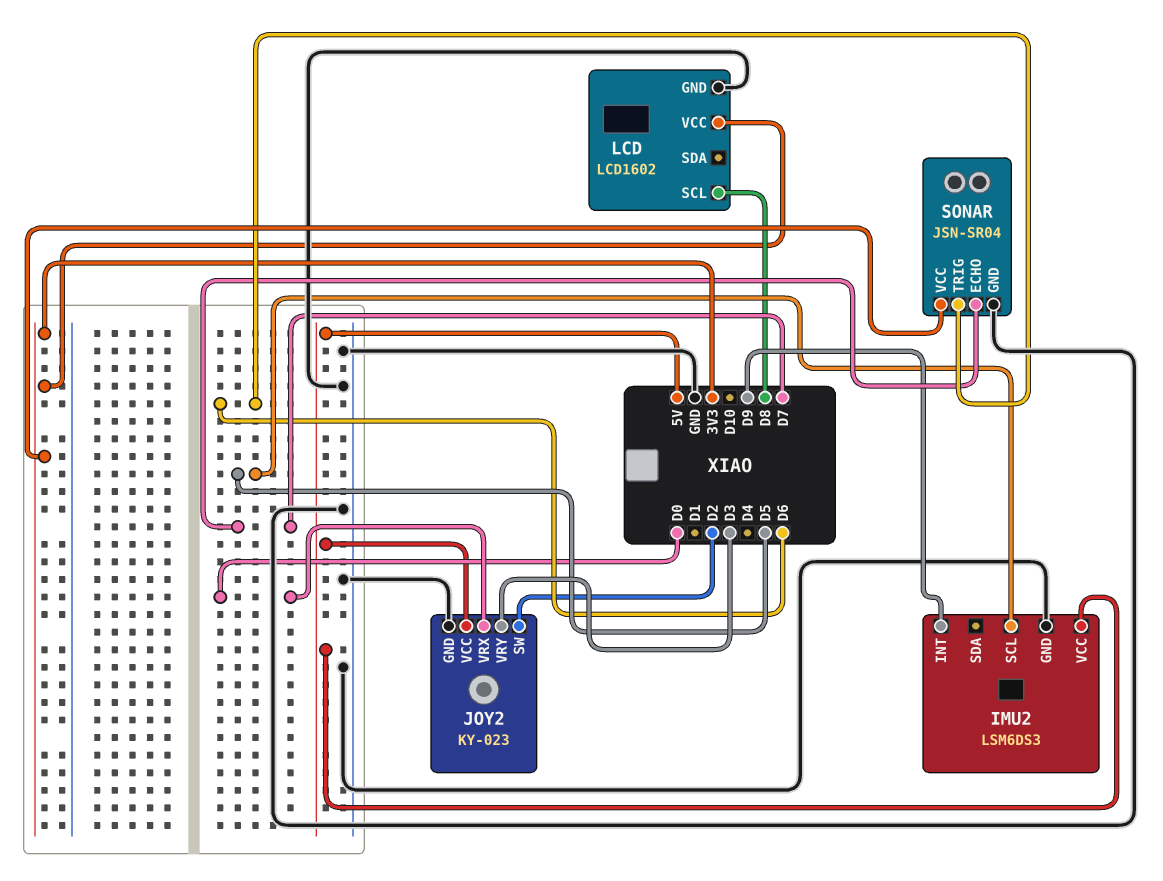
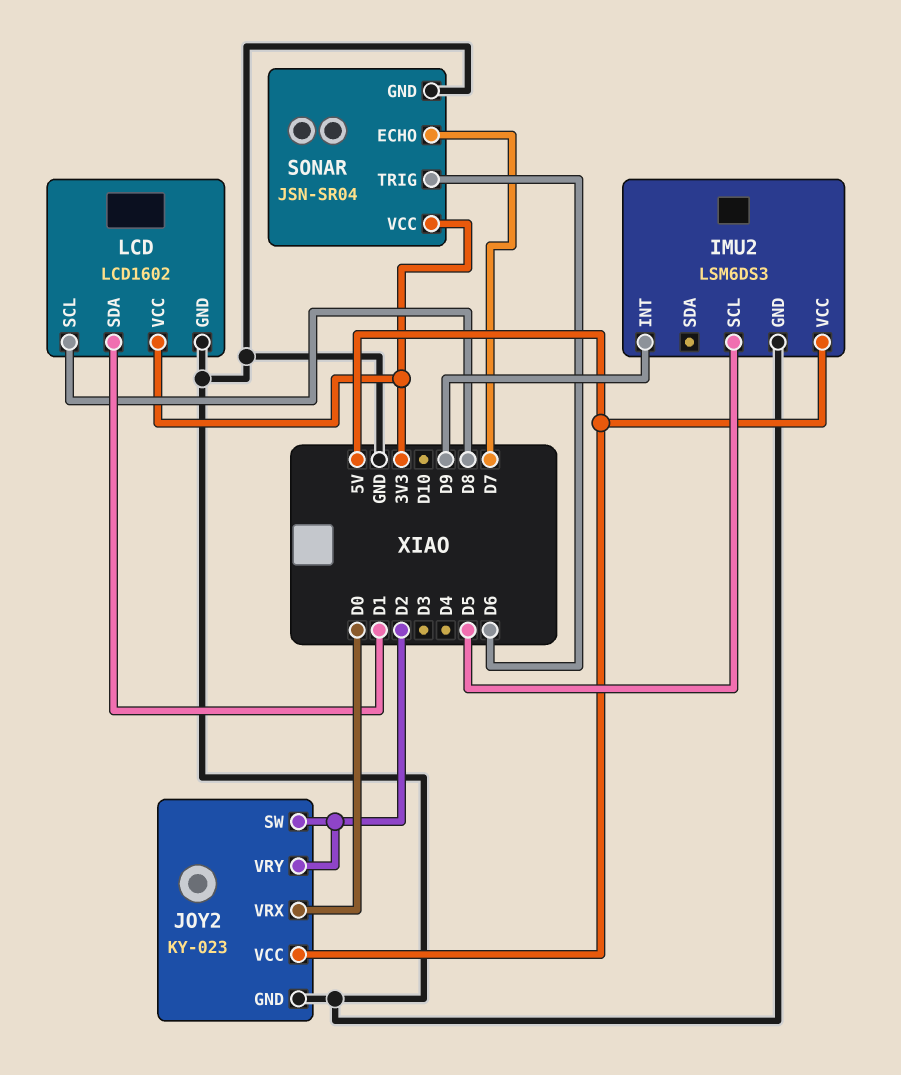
JOY2 pin VRY: D3 -> D2
LCD pin SDA: none -> D1

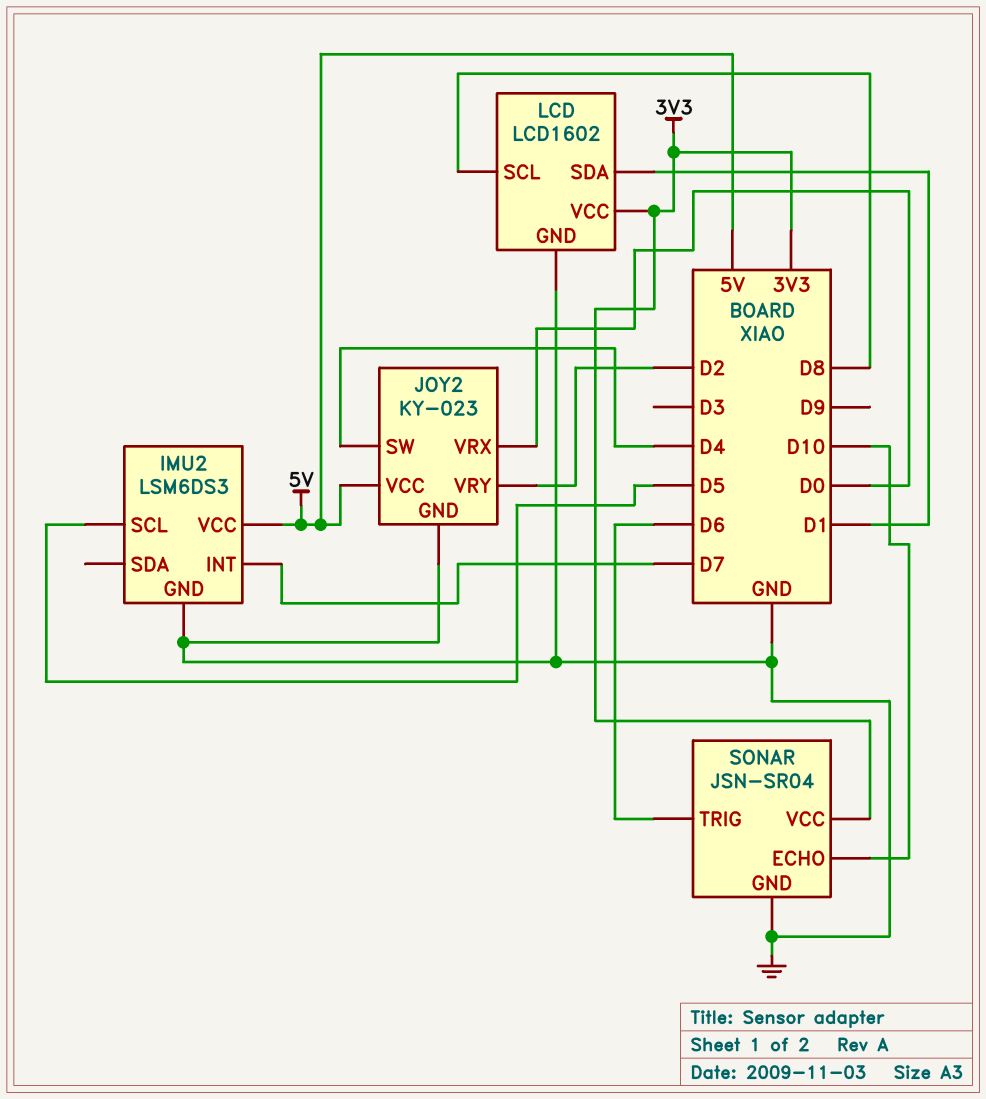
IMU2 pin INT: D9 -> D7
JOY2 pin SW: D2 -> D4
SONAR pin ECHO: D7 -> D10

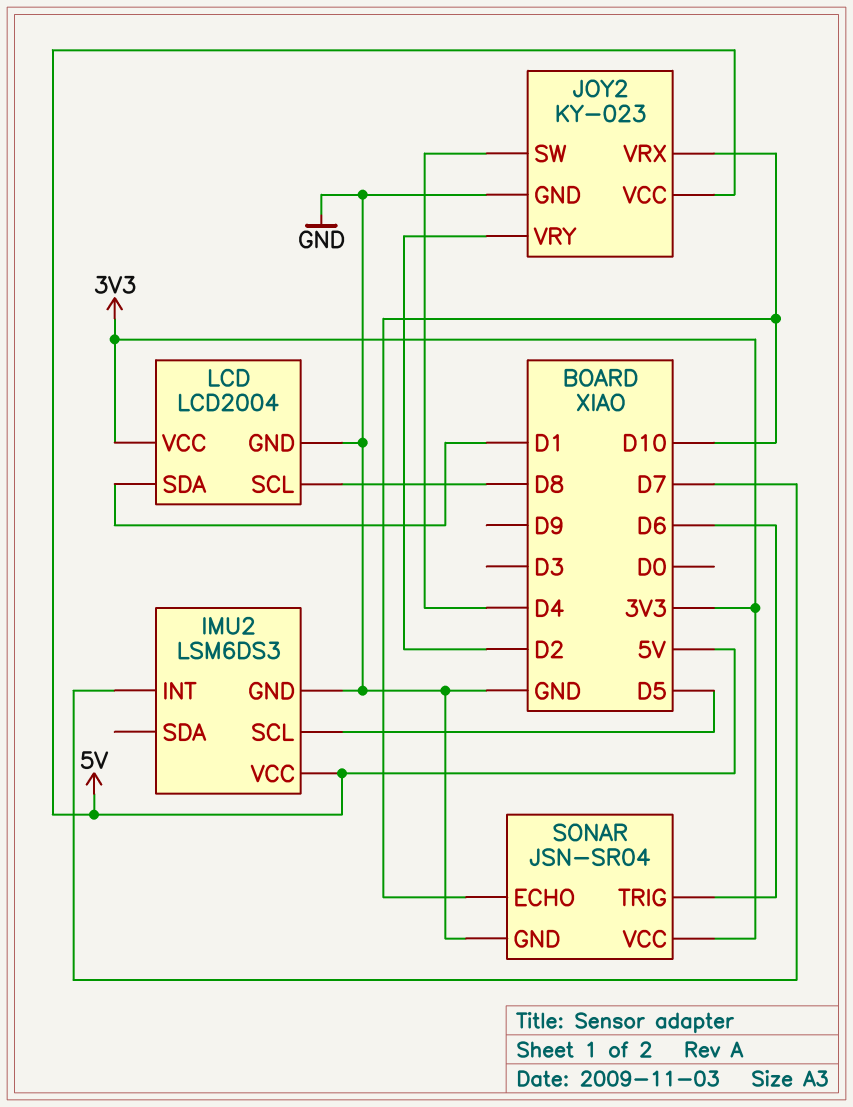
JOY2 pin VRX: D0 -> D10
LCD: LCD1602 -> LCD2004

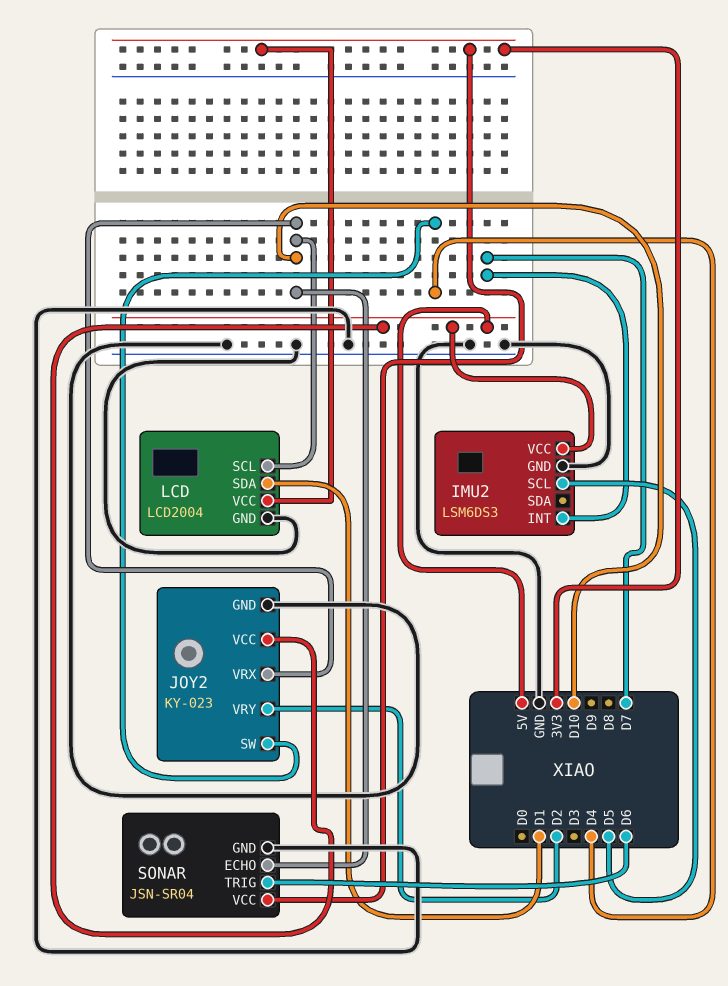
LCD pin SCL: D8 -> D10

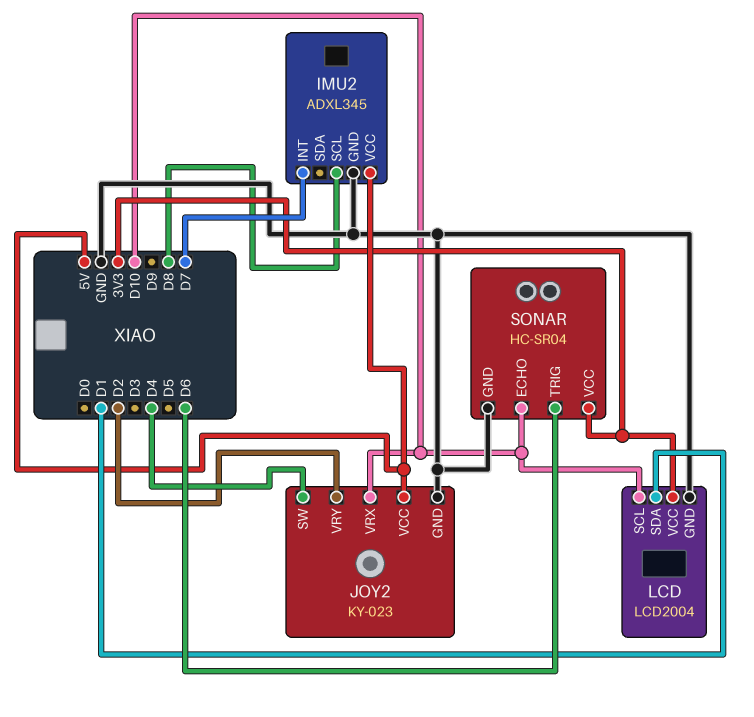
IMU2: LSM6DS3 -> ADXL345
IMU2 pin SCL: D5 -> D8
SONAR: JSN-SR04 -> HC-SR04

